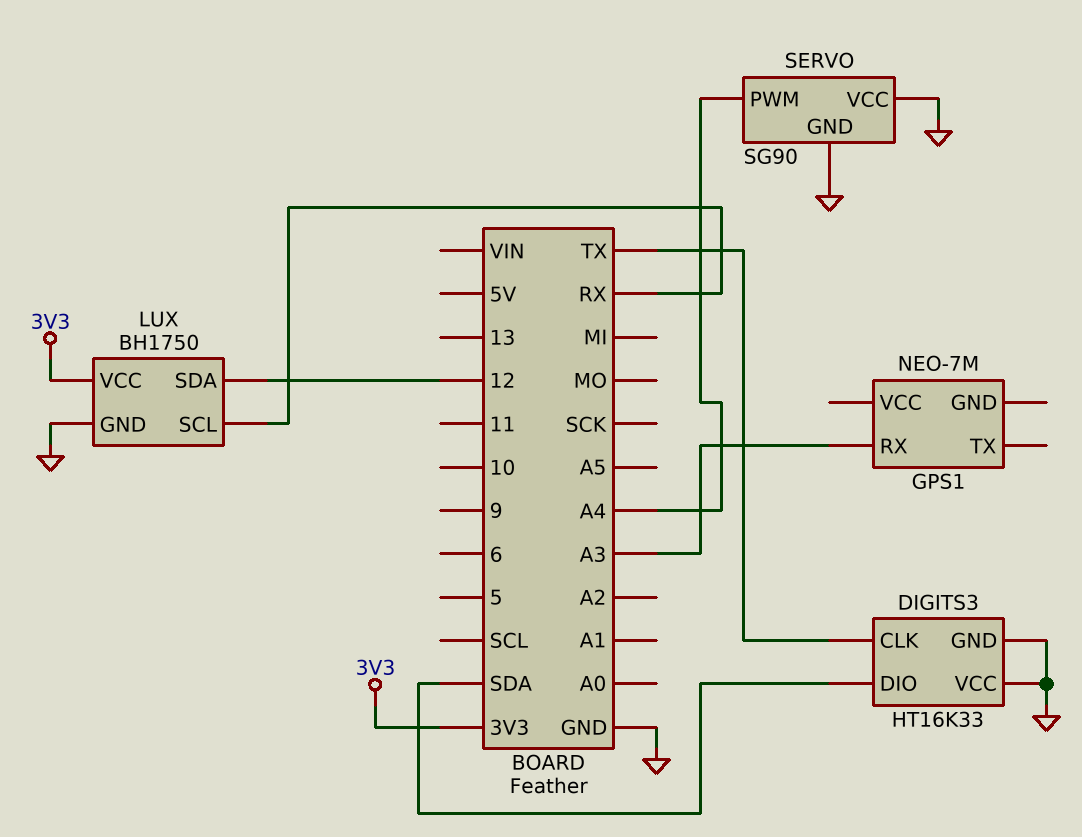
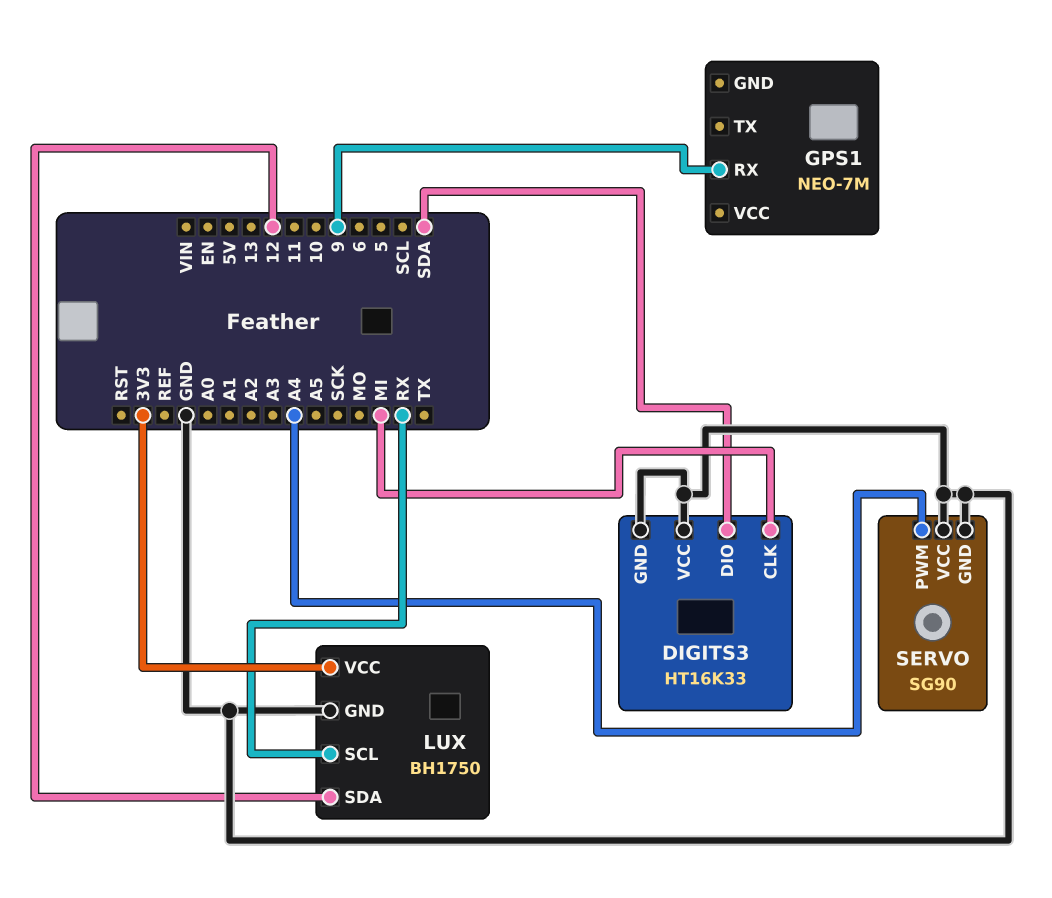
DIGITS3 pin CLK: TX -> MI
GPS1 pin RX: A3 -> 9

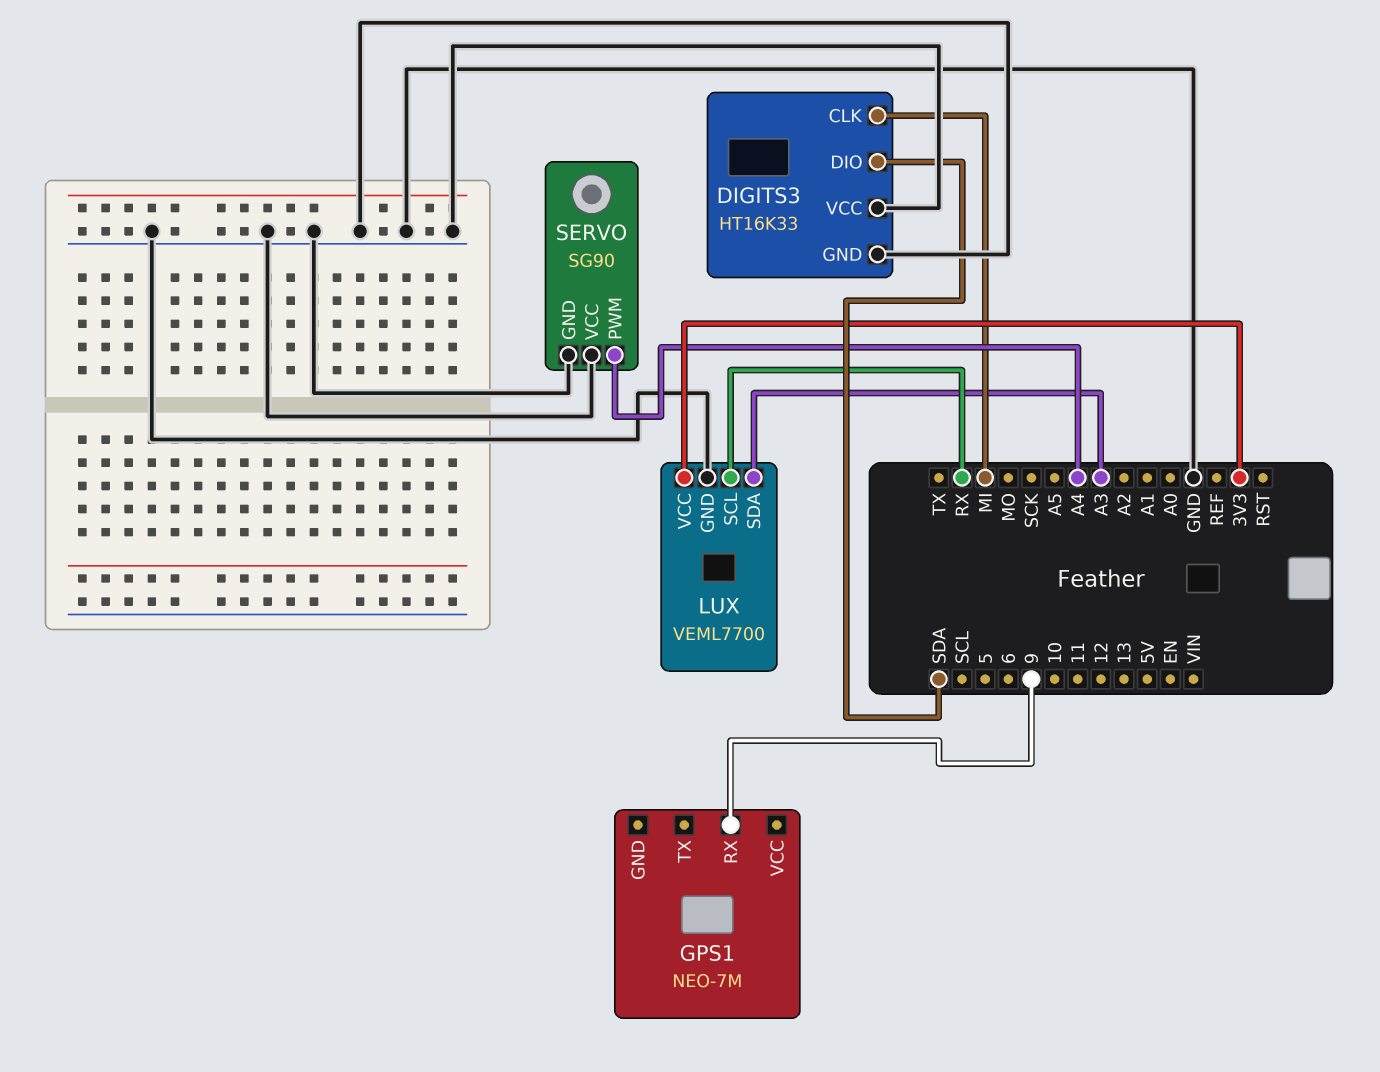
LUX: BH1750 -> VEML7700
LUX pin SDA: 12 -> A3

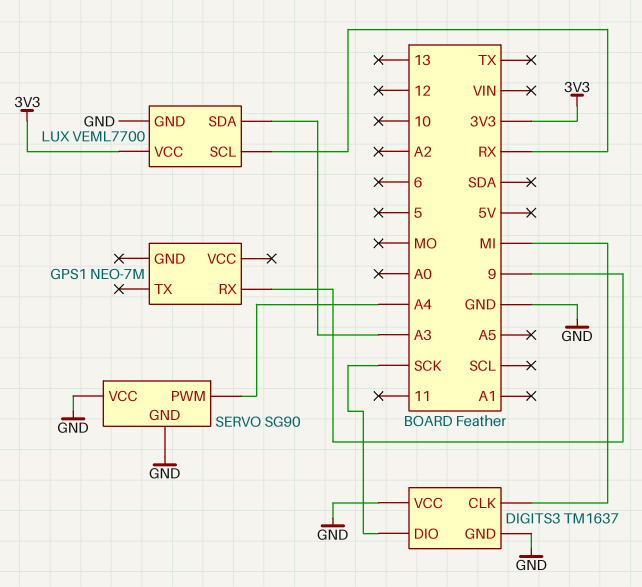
DIGITS3: HT16K33 -> TM1637
DIGITS3 pin DIO: SDA -> SCK

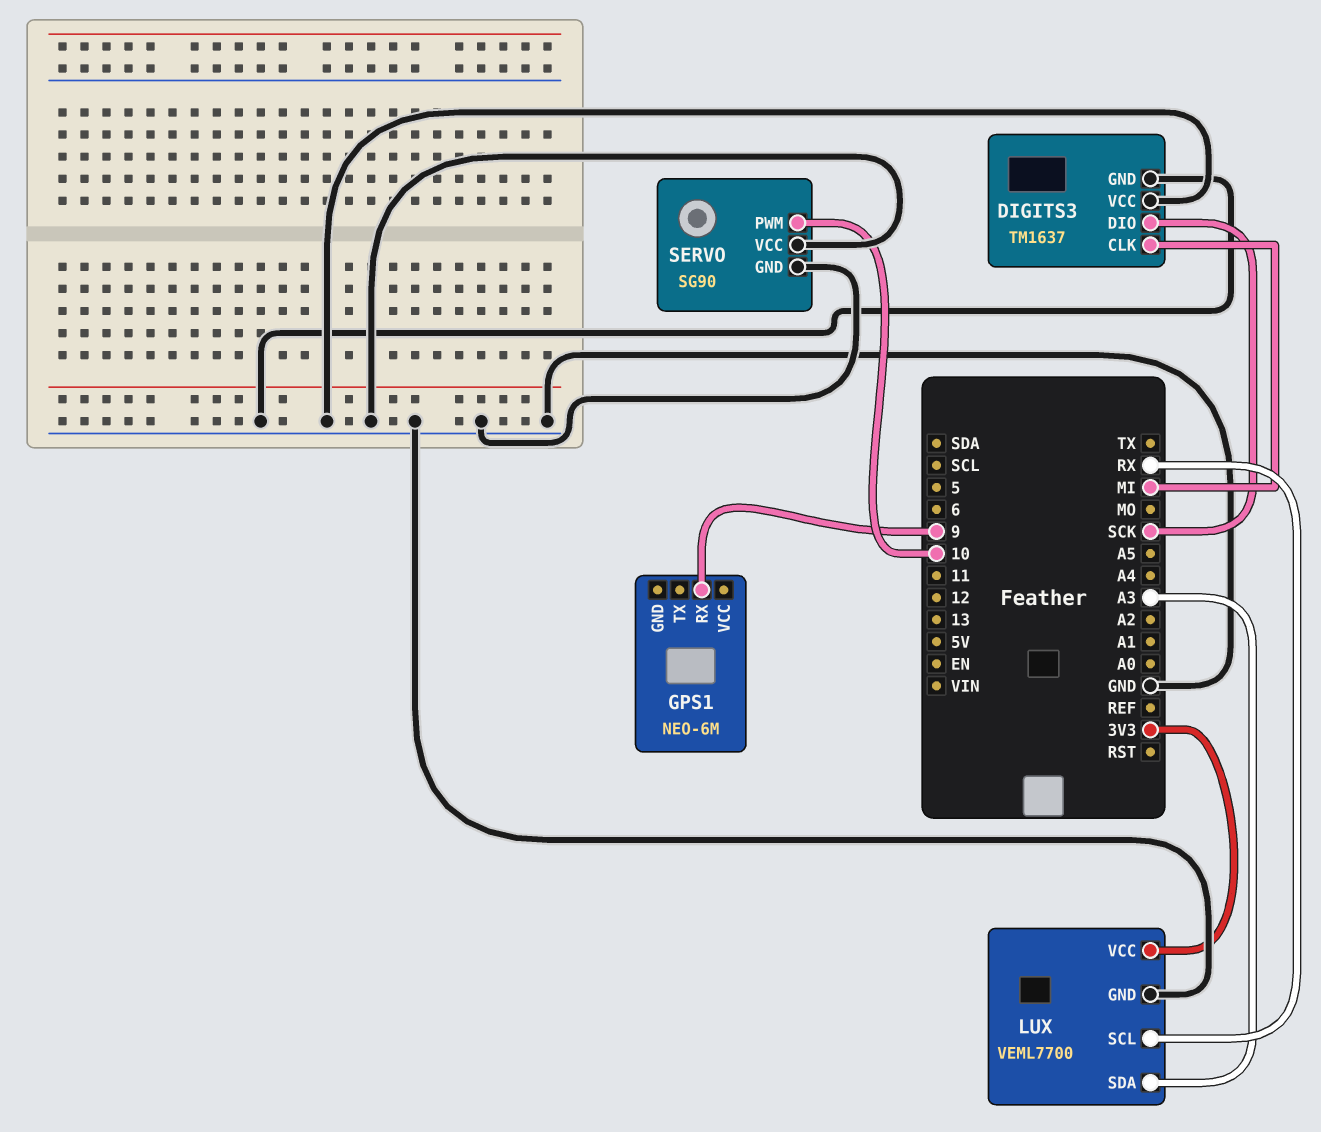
GPS1: NEO-7M -> NEO-6M
SERVO pin PWM: A4 -> 10

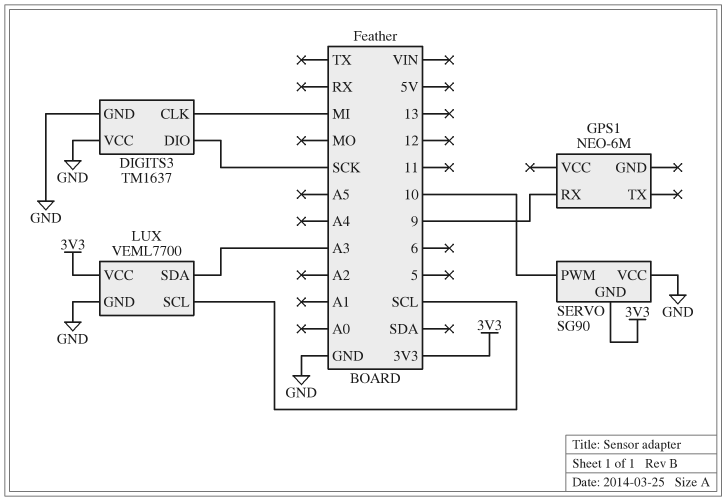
LUX pin SCL: RX -> SCL
SERVO pin GND: GND -> 3V3

